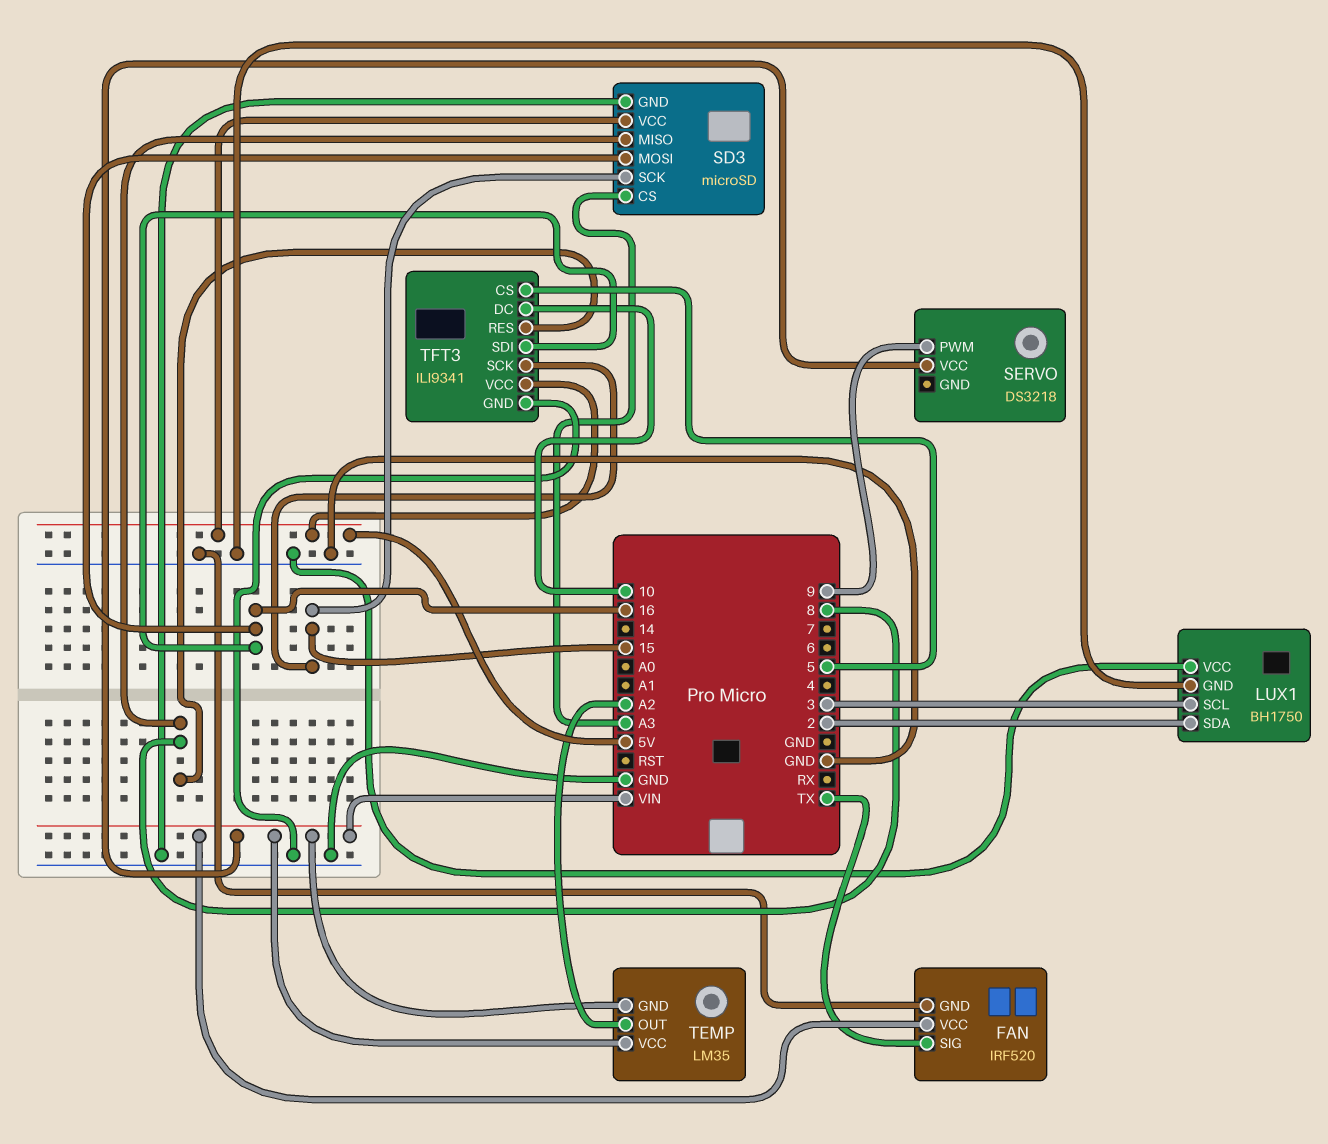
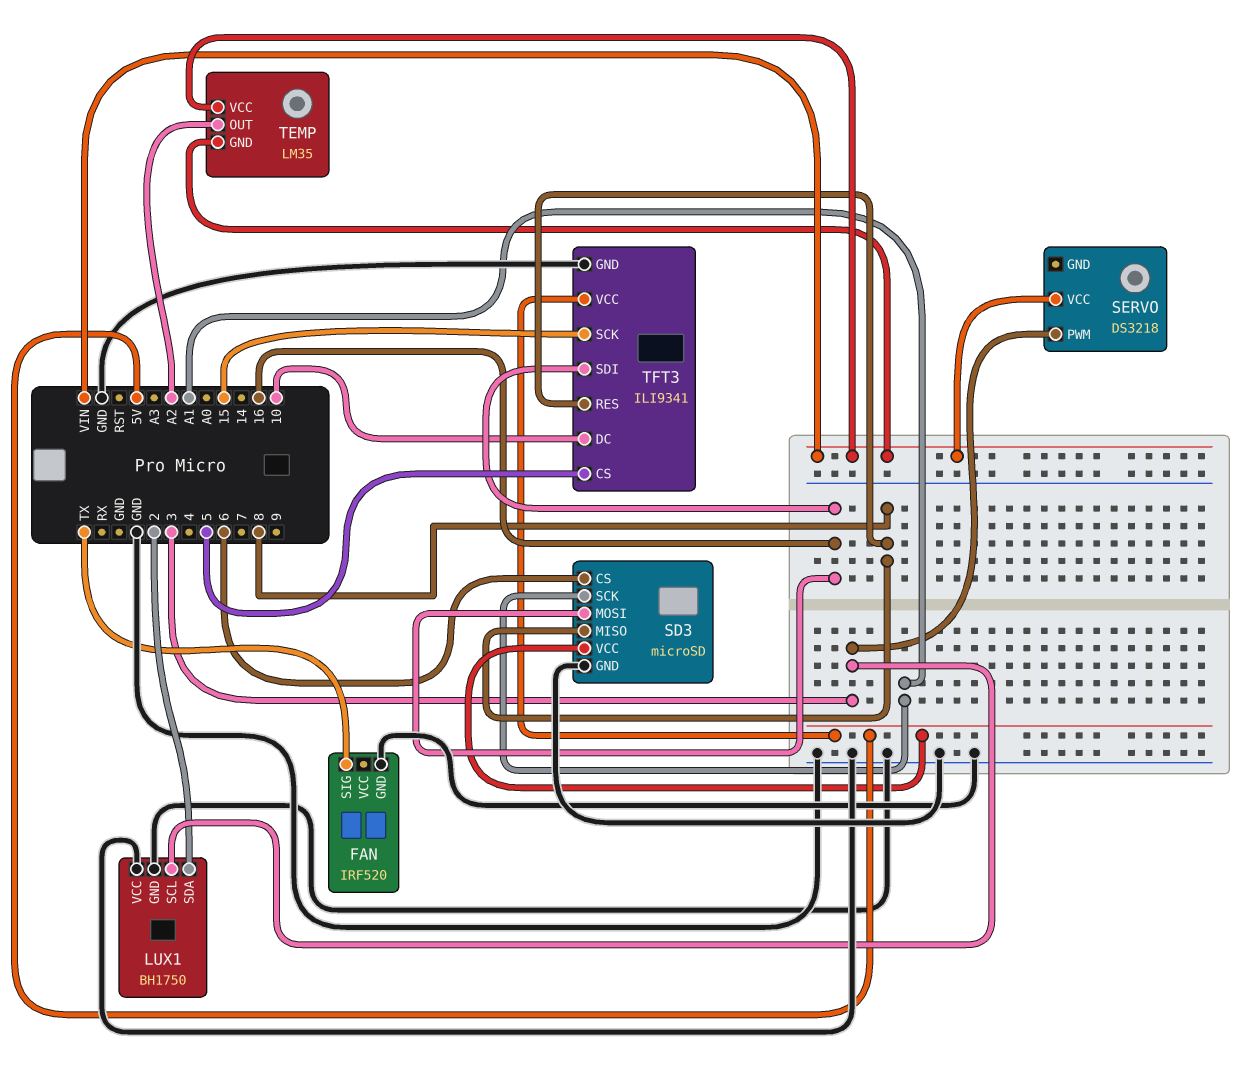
FAN pin VCC: VIN -> none
SD3 pin CS: A3 -> 6
SD3 pin SCK: 15 -> A1
SERVO pin PWM: 9 -> 3

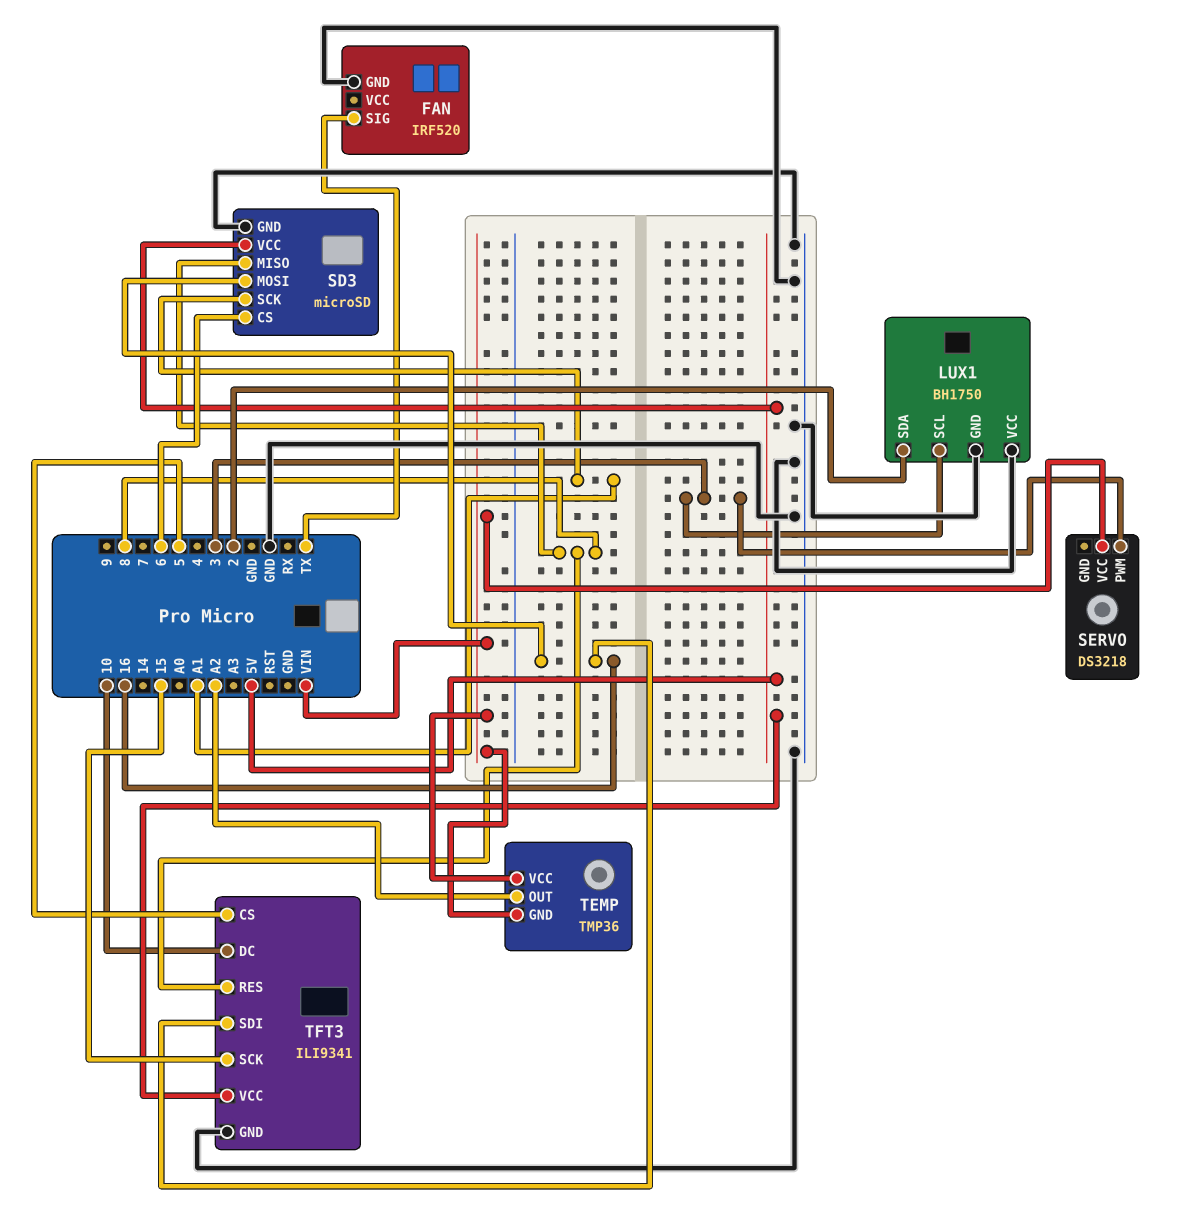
TEMP: LM35 -> TMP36

